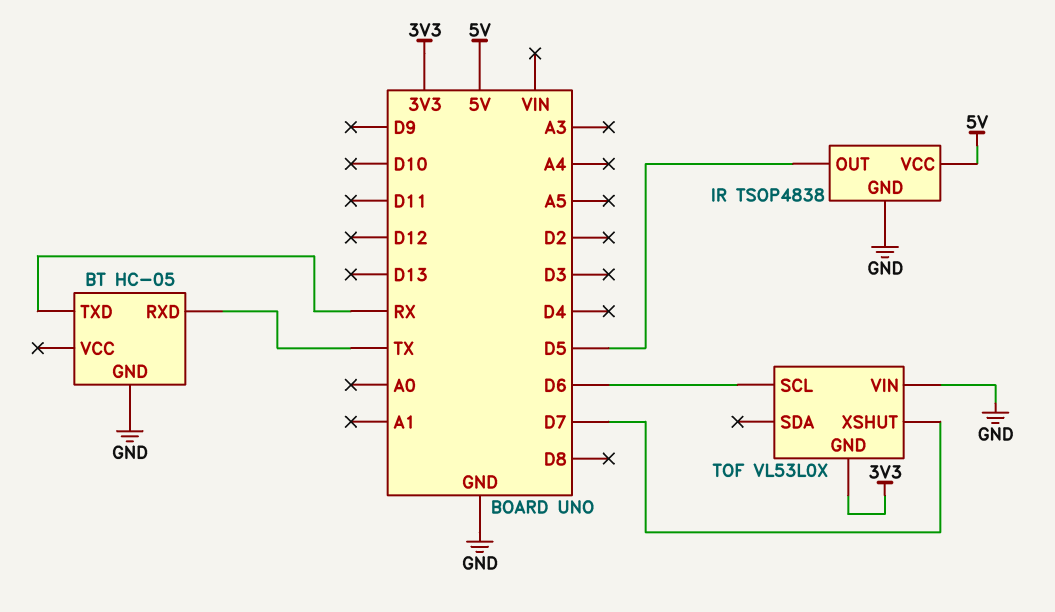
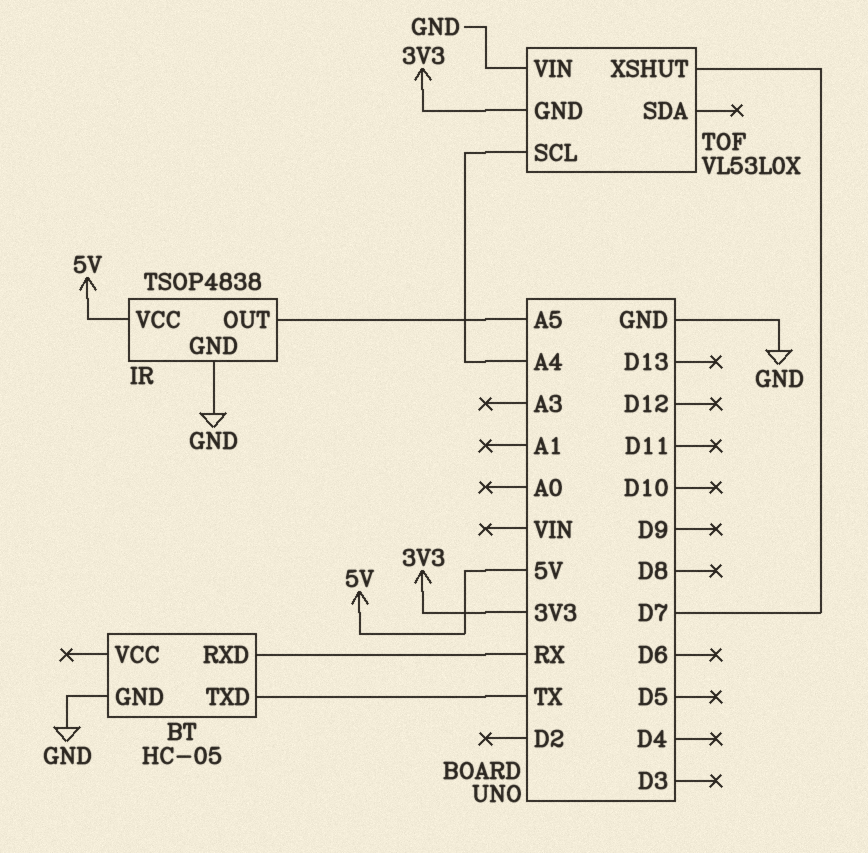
BT pin RXD: TX -> RX
BT pin TXD: RX -> TX
IR pin OUT: D5 -> A5
TOF pin SCL: D6 -> A4

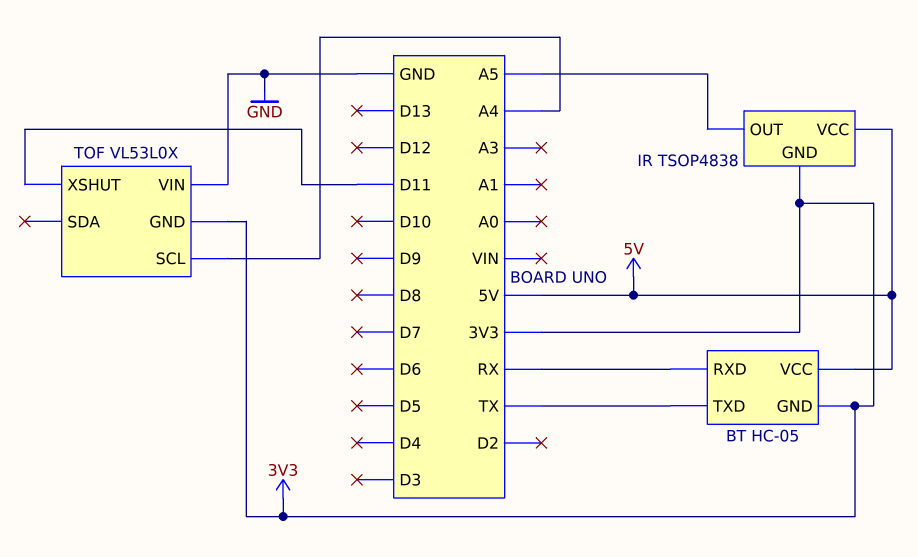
BT pin GND: GND -> 3V3
BT pin VCC: none -> 5V
IR pin GND: GND -> 3V3
TOF pin XSHUT: D7 -> D11

